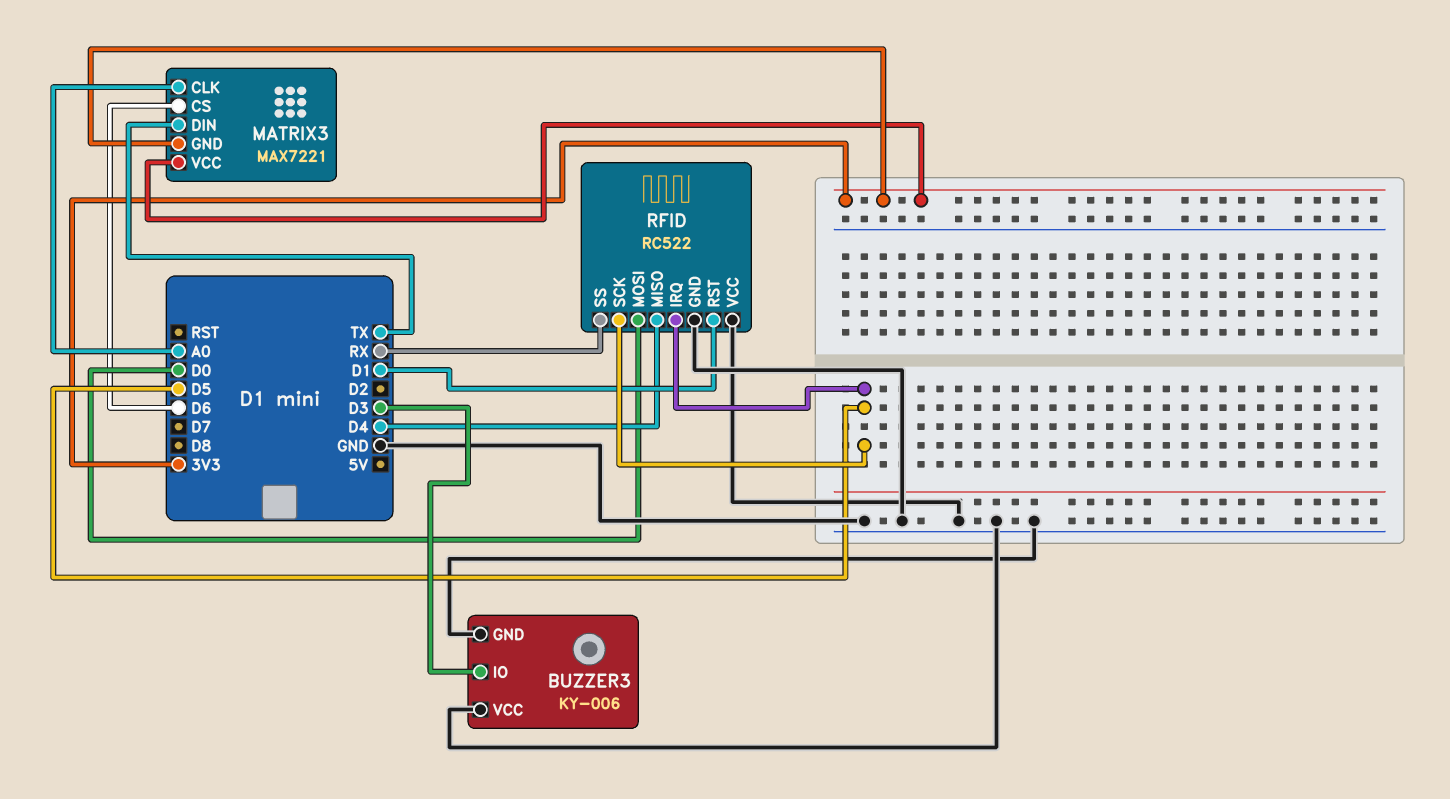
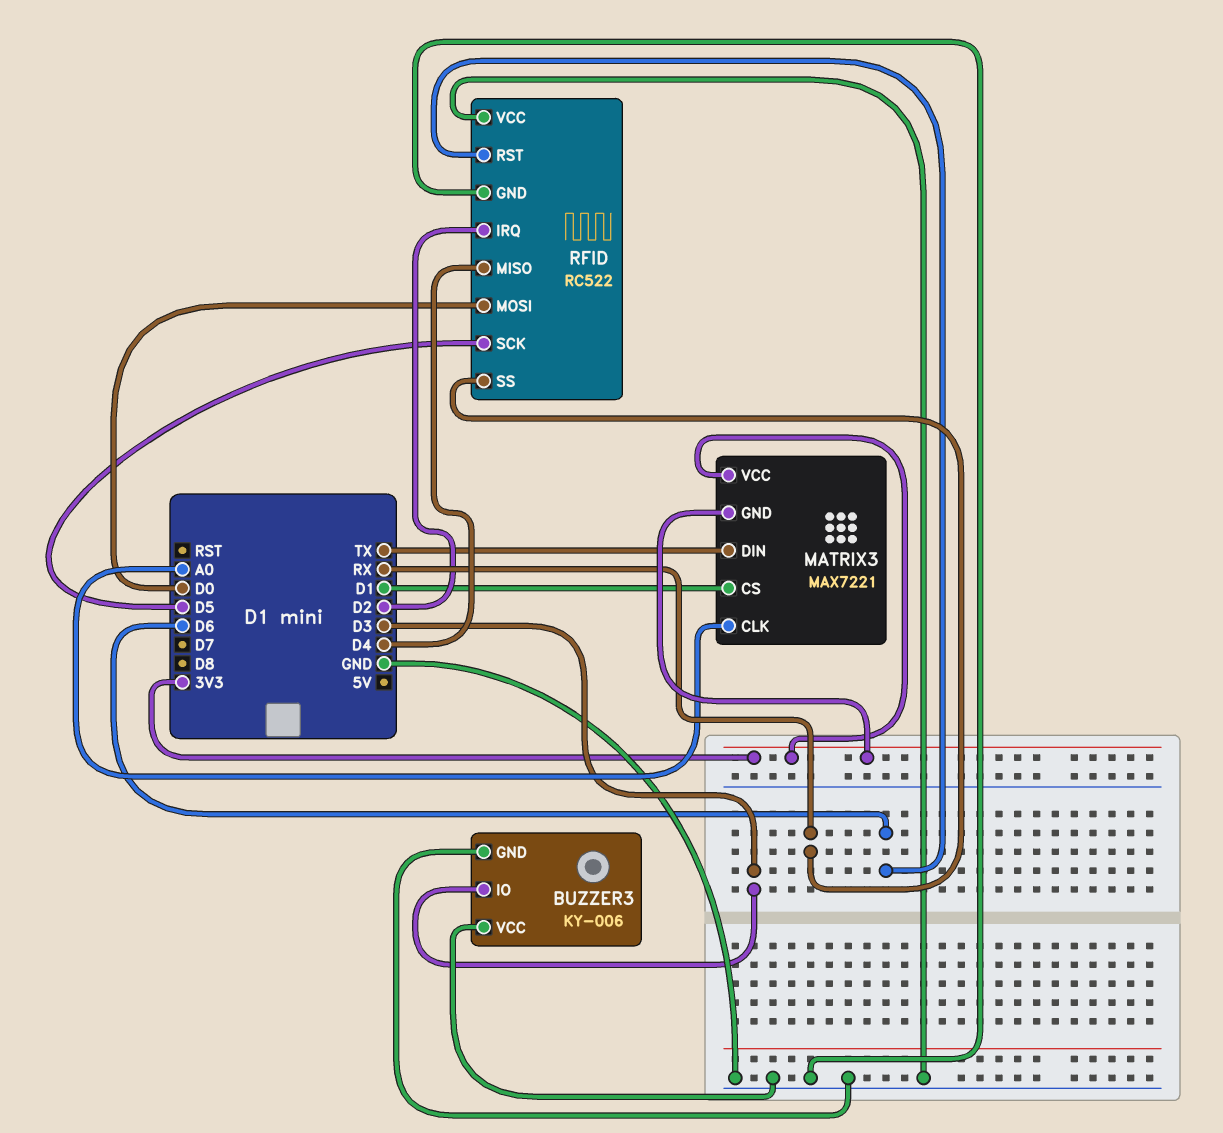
MATRIX3 pin CS: D6 -> D1
RFID pin IRQ: D5 -> D2
RFID pin RST: D1 -> D6

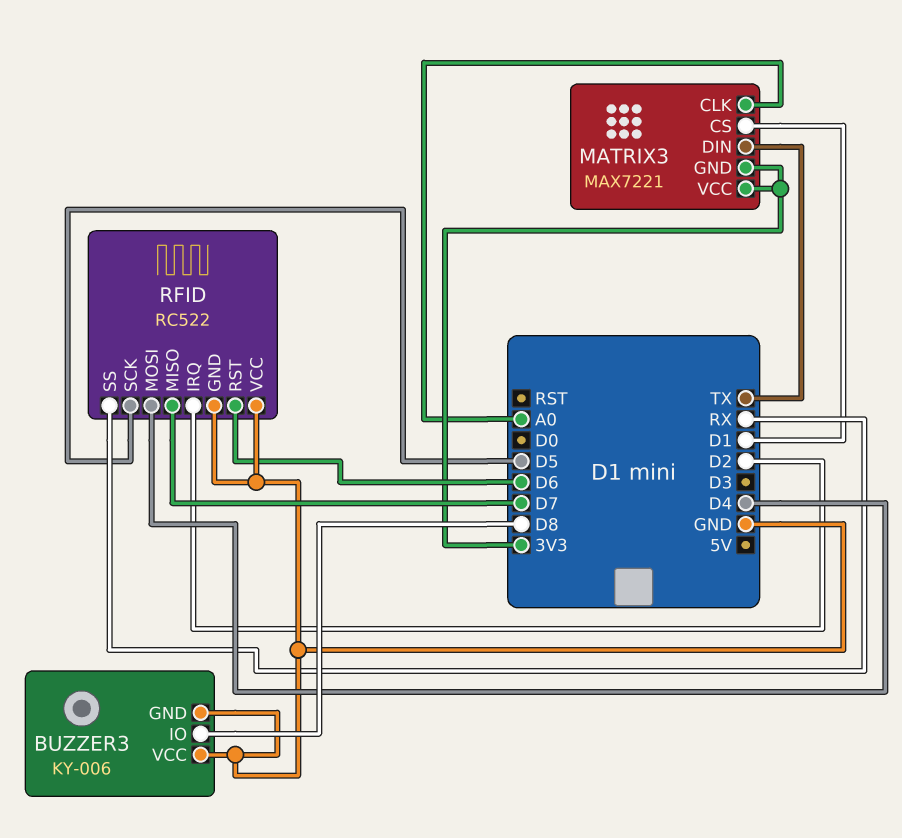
BUZZER3 pin IO: D3 -> D8
RFID pin MISO: D4 -> D7
RFID pin MOSI: D0 -> D4

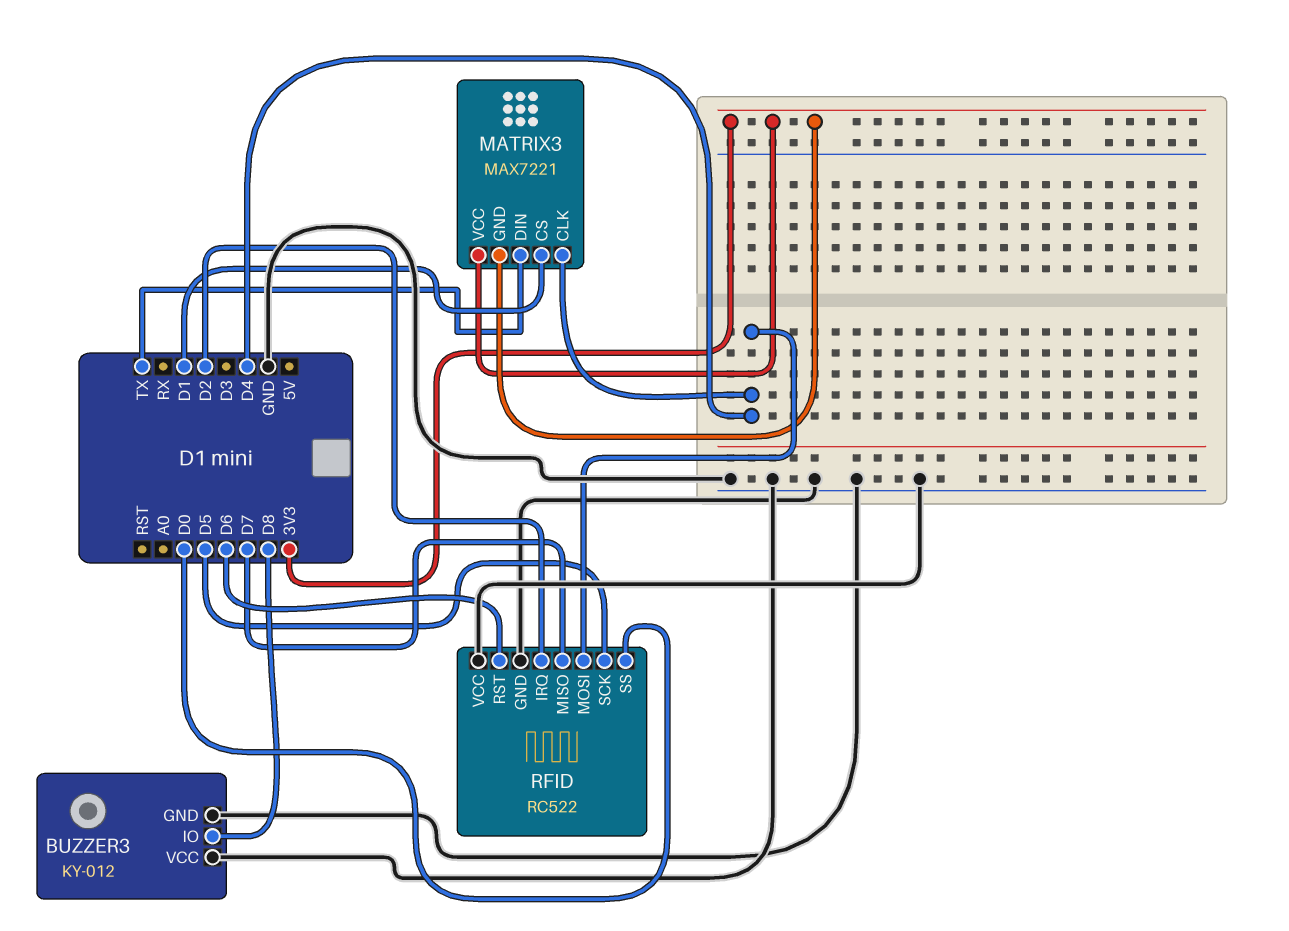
BUZZER3: KY-006 -> KY-012
MATRIX3 pin CLK: A0 -> D4
RFID pin SS: RX -> D0

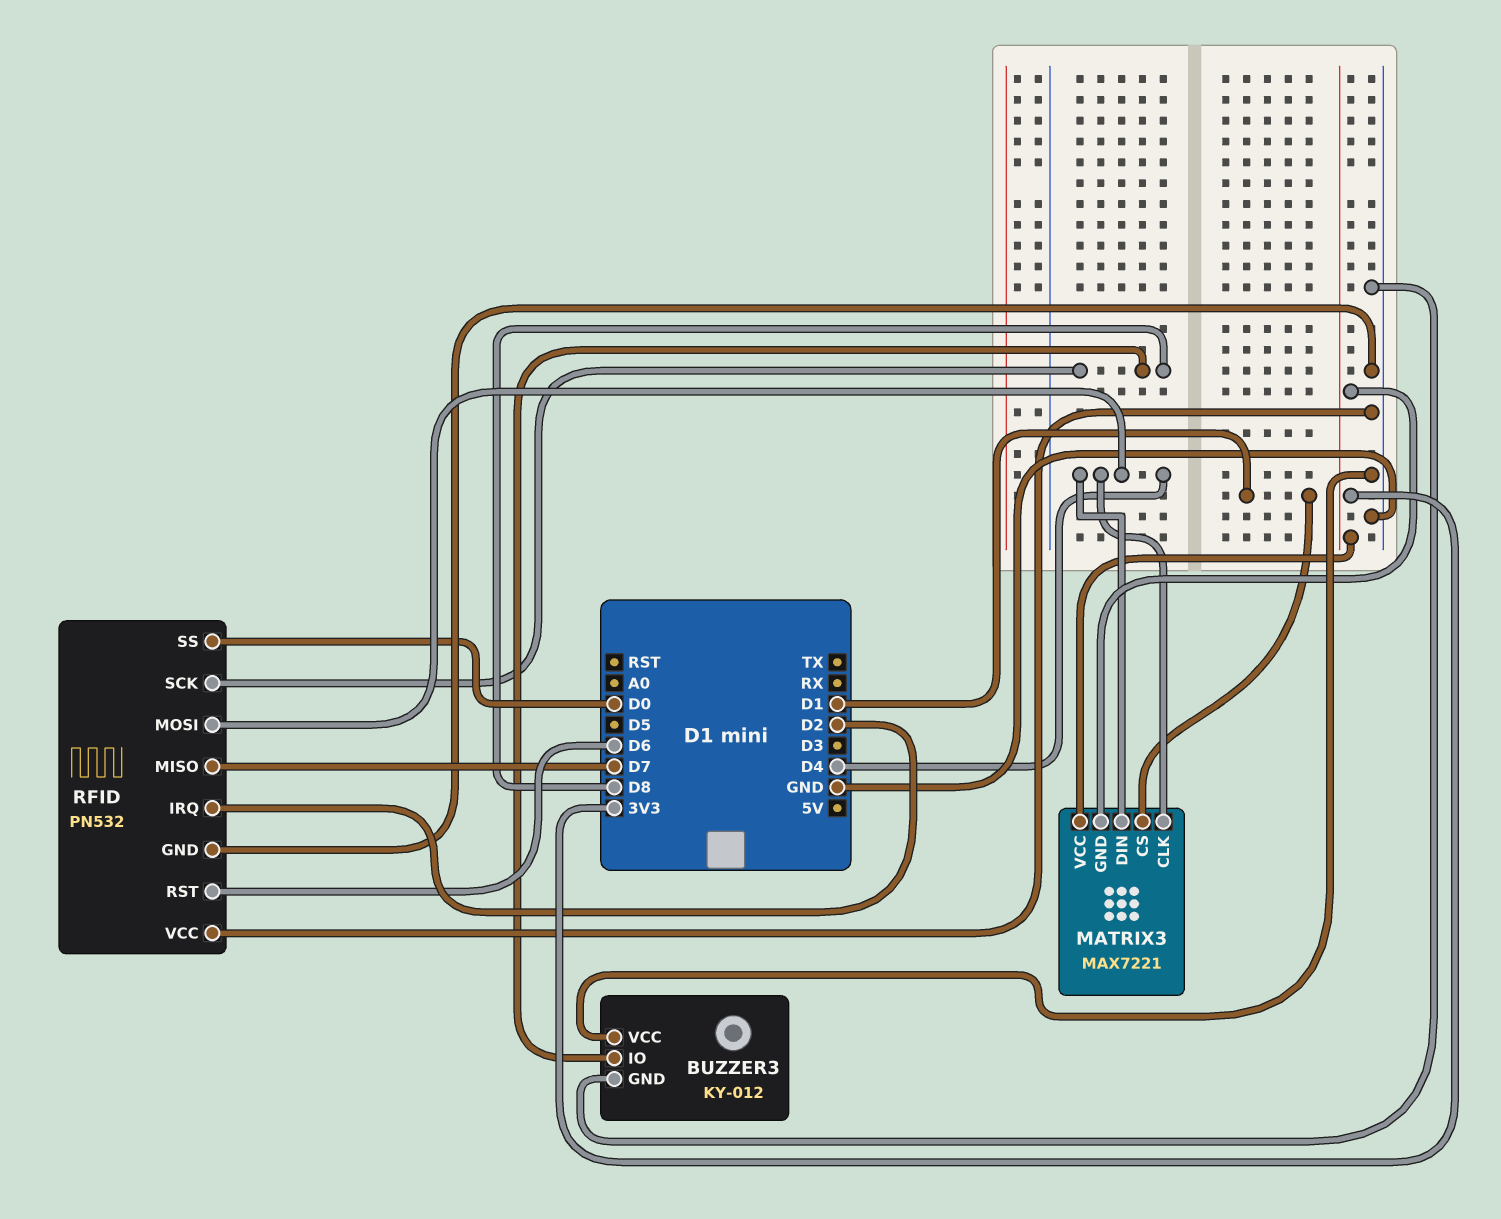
MATRIX3 pin DIN: TX -> D4
RFID: RC522 -> PN532
RFID pin SCK: D5 -> D8

